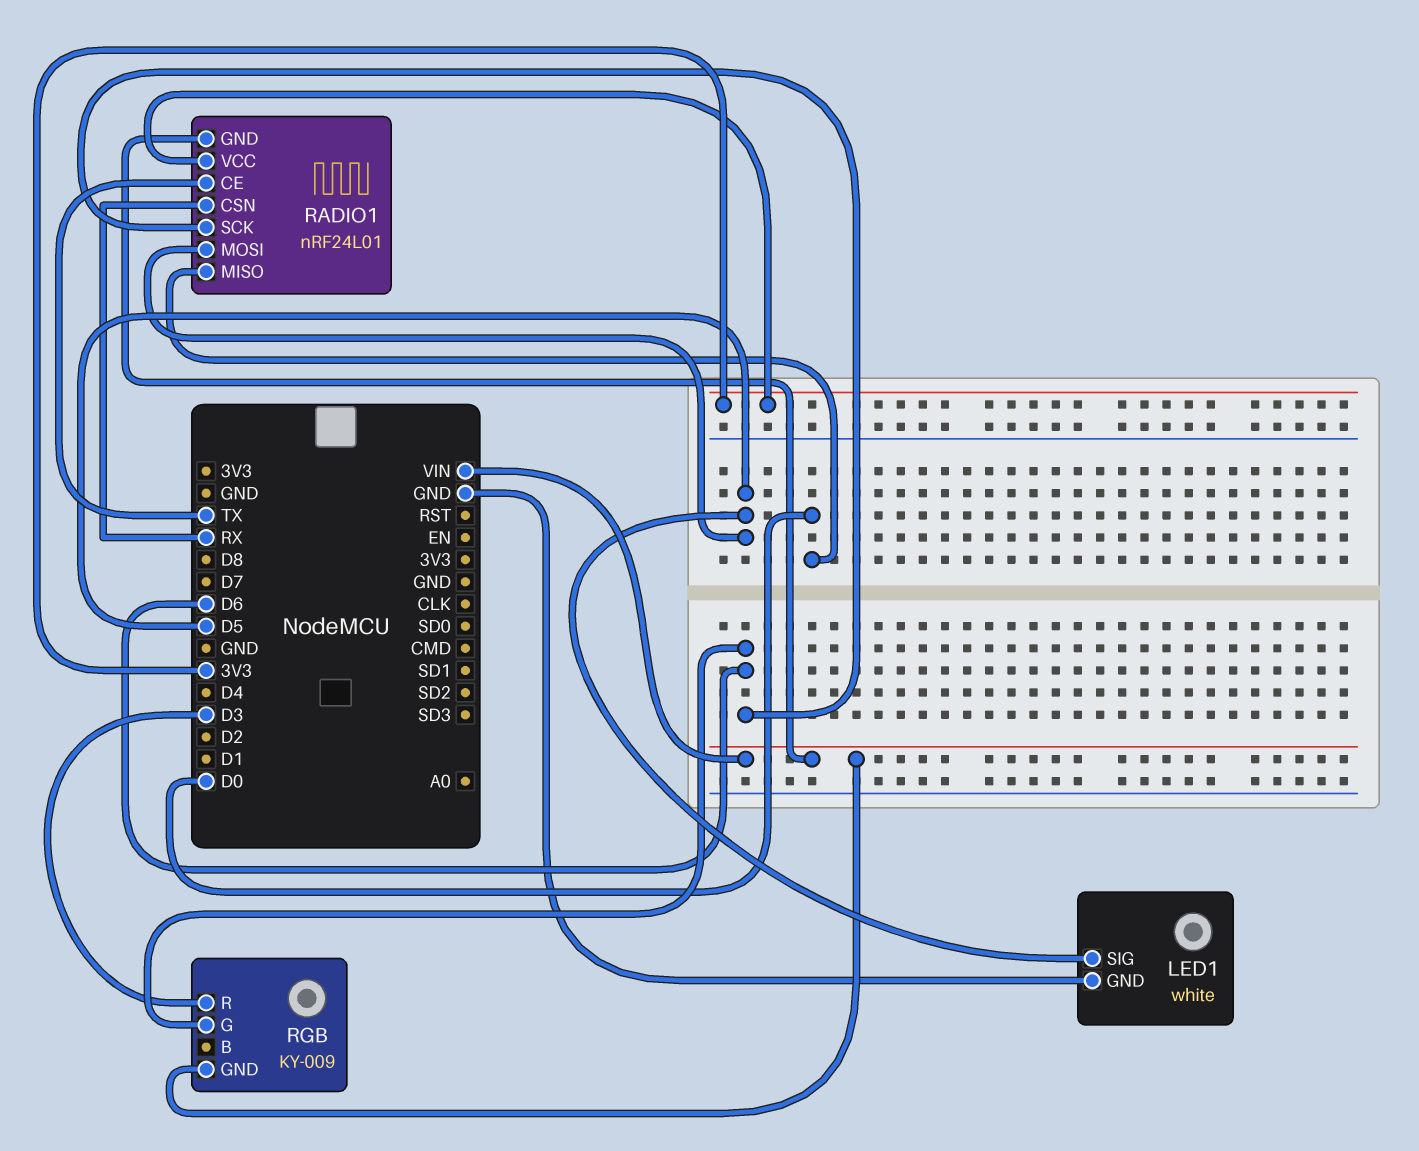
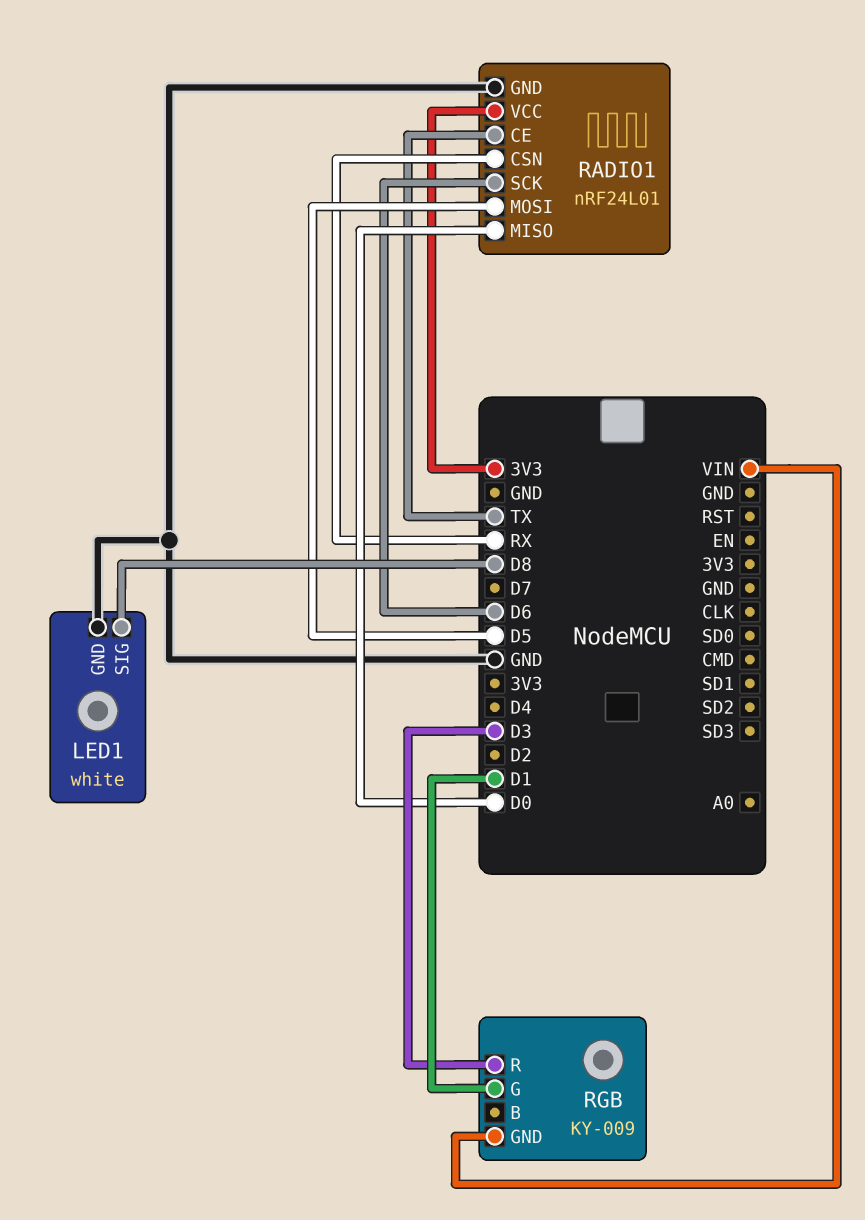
LED1 pin SIG: D5 -> D8
RADIO1 pin GND: VIN -> GND
RGB pin G: D6 -> D1

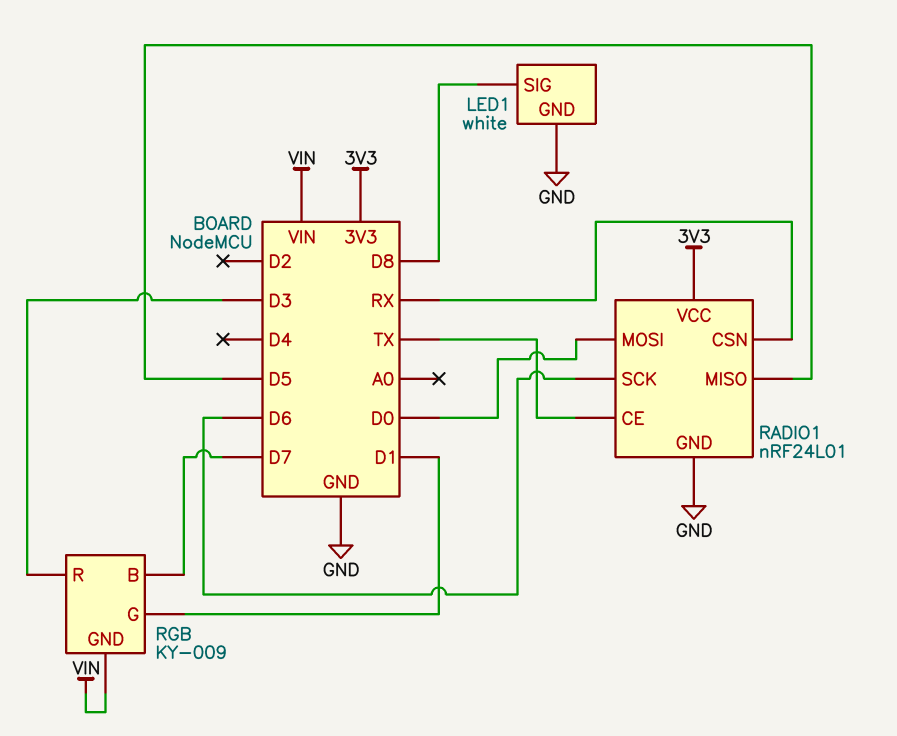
RADIO1 pin MISO: D0 -> D5
RADIO1 pin MOSI: D5 -> D0
RGB pin B: none -> D7

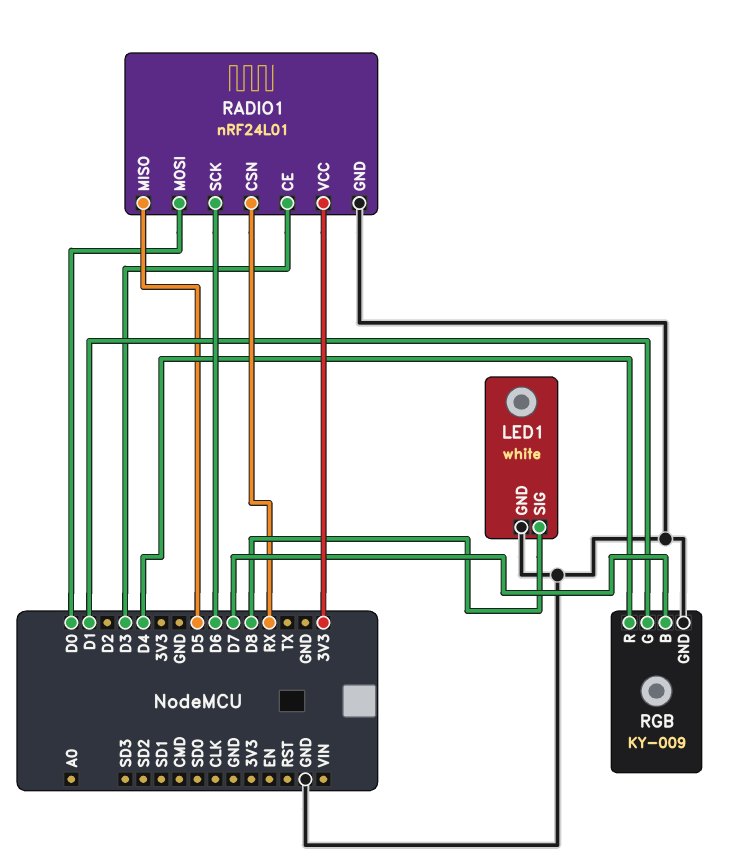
RADIO1 pin CE: TX -> D3
RGB pin GND: VIN -> GND
RGB pin R: D3 -> D4

